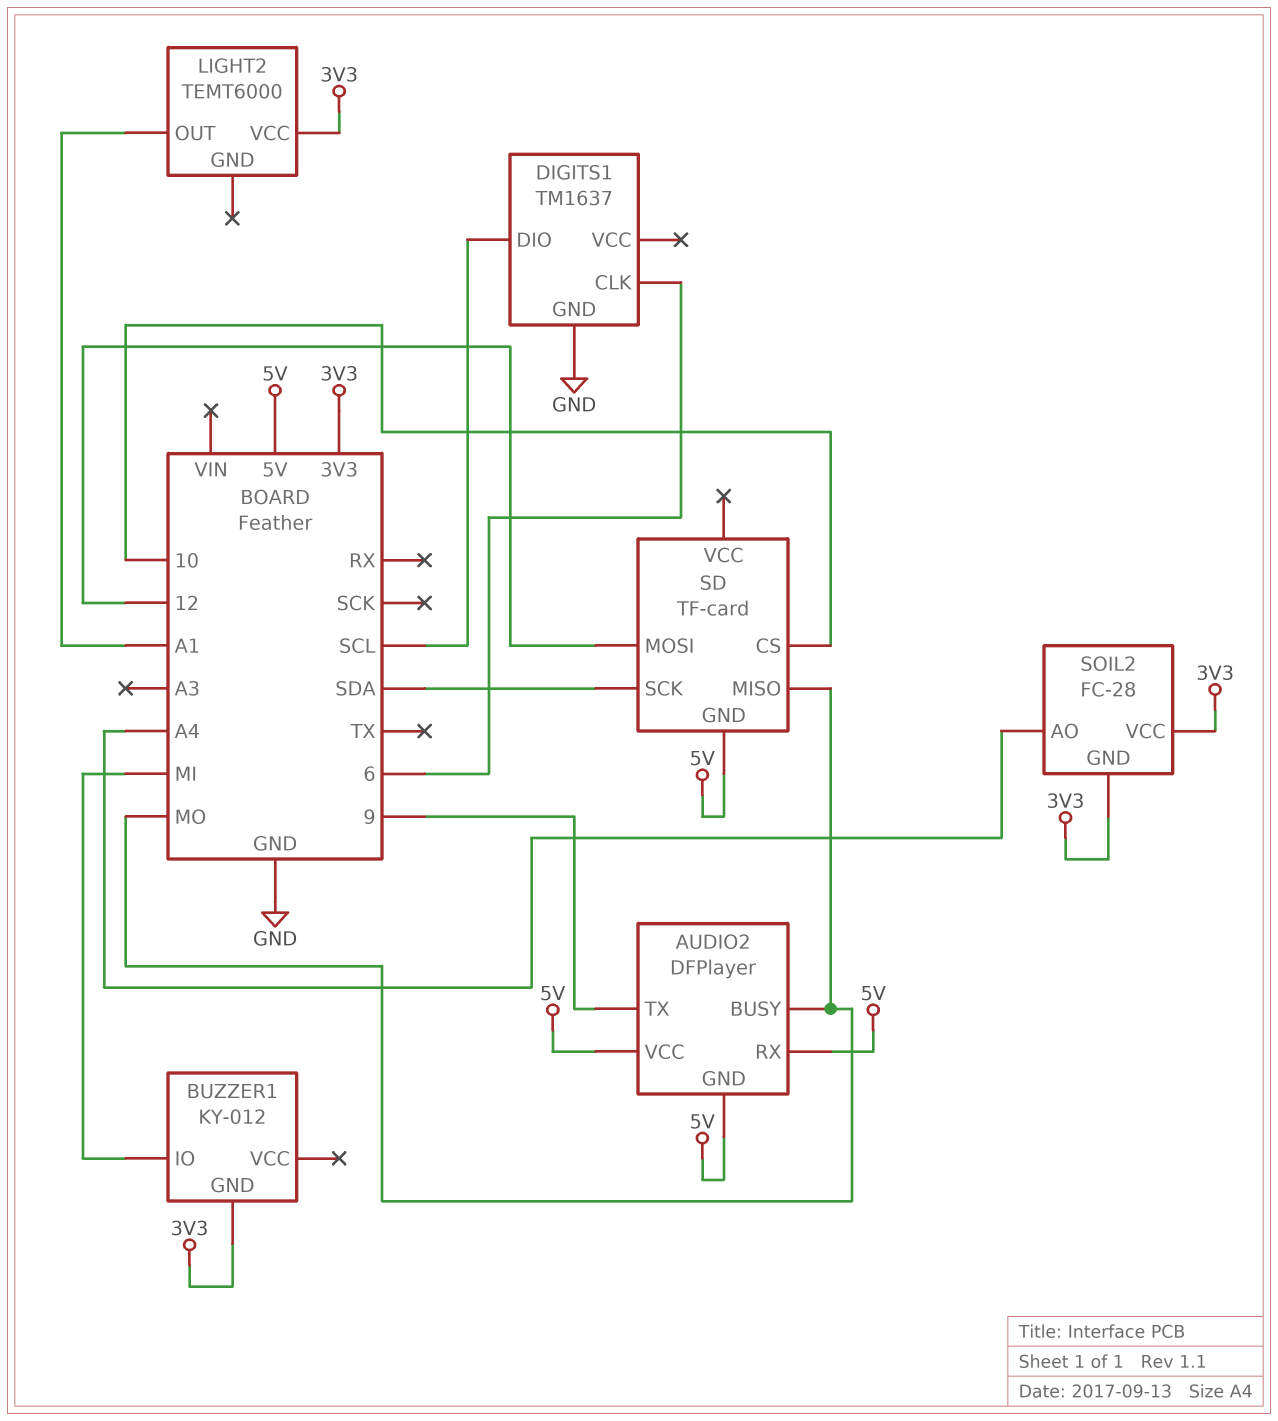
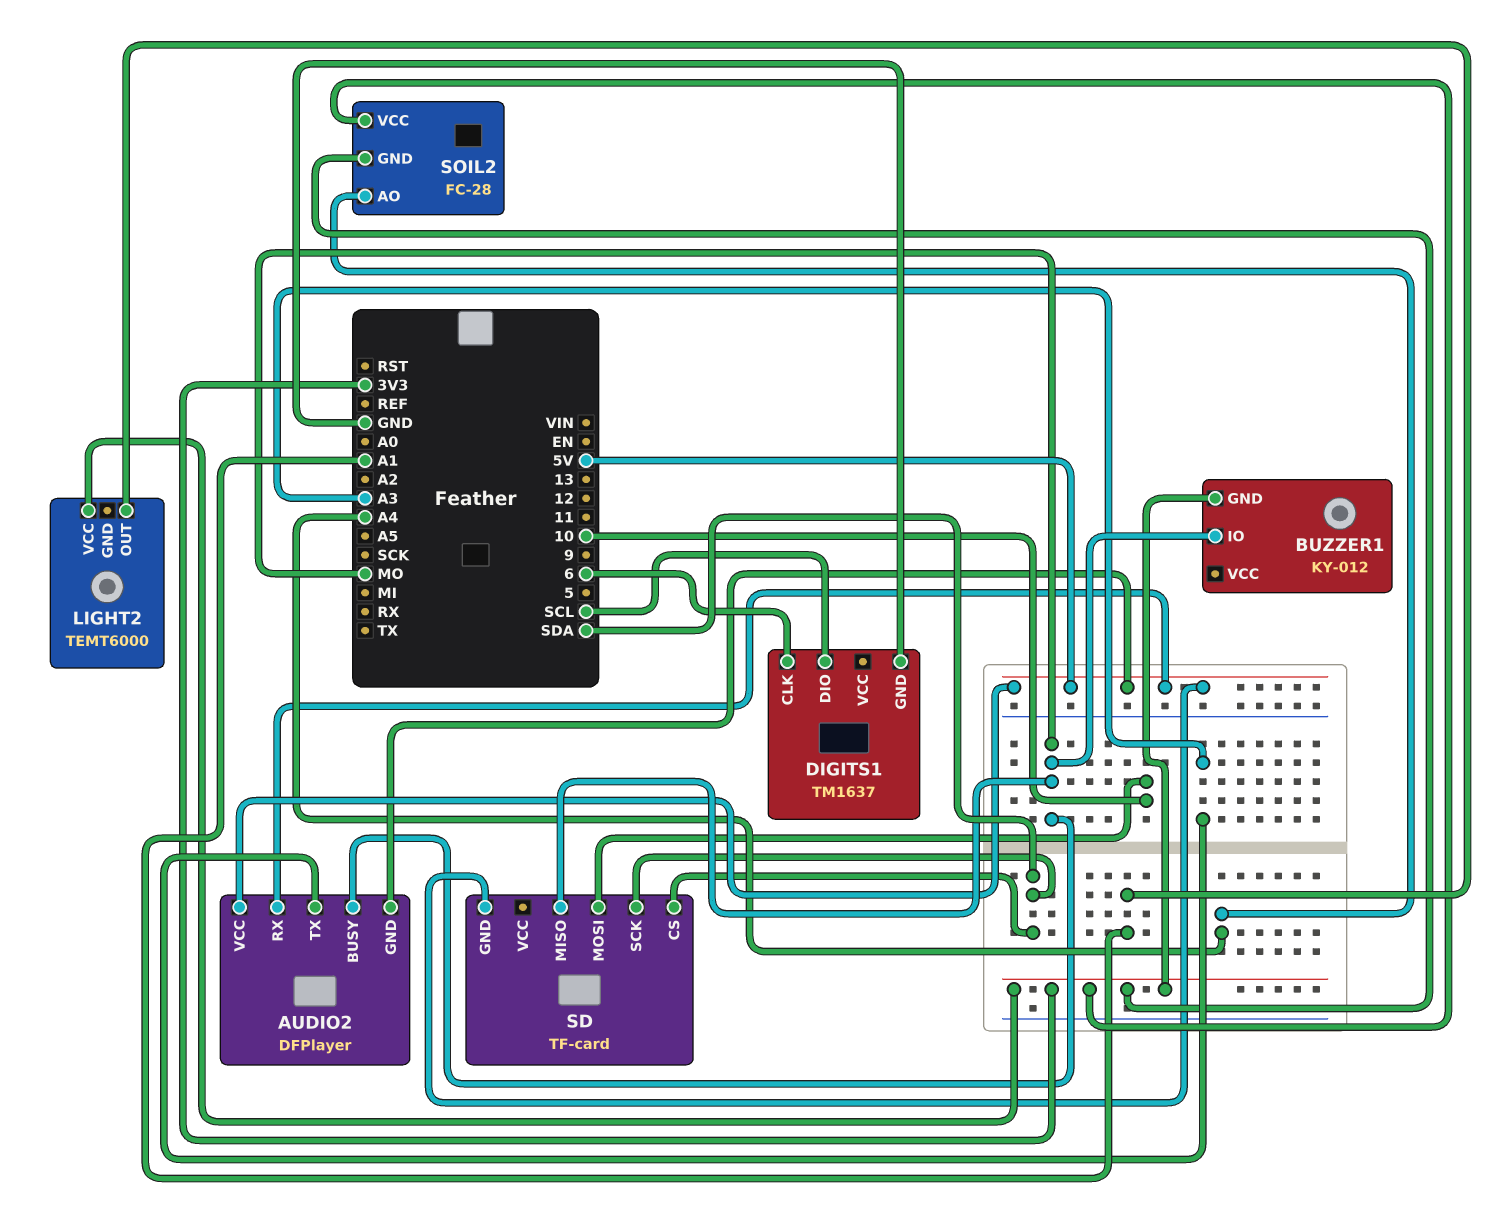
AUDIO2 pin TX: 9 -> A3
BUZZER1 pin IO: MI -> MO
SD pin CS: 10 -> SDA
SD pin MOSI: 12 -> 10

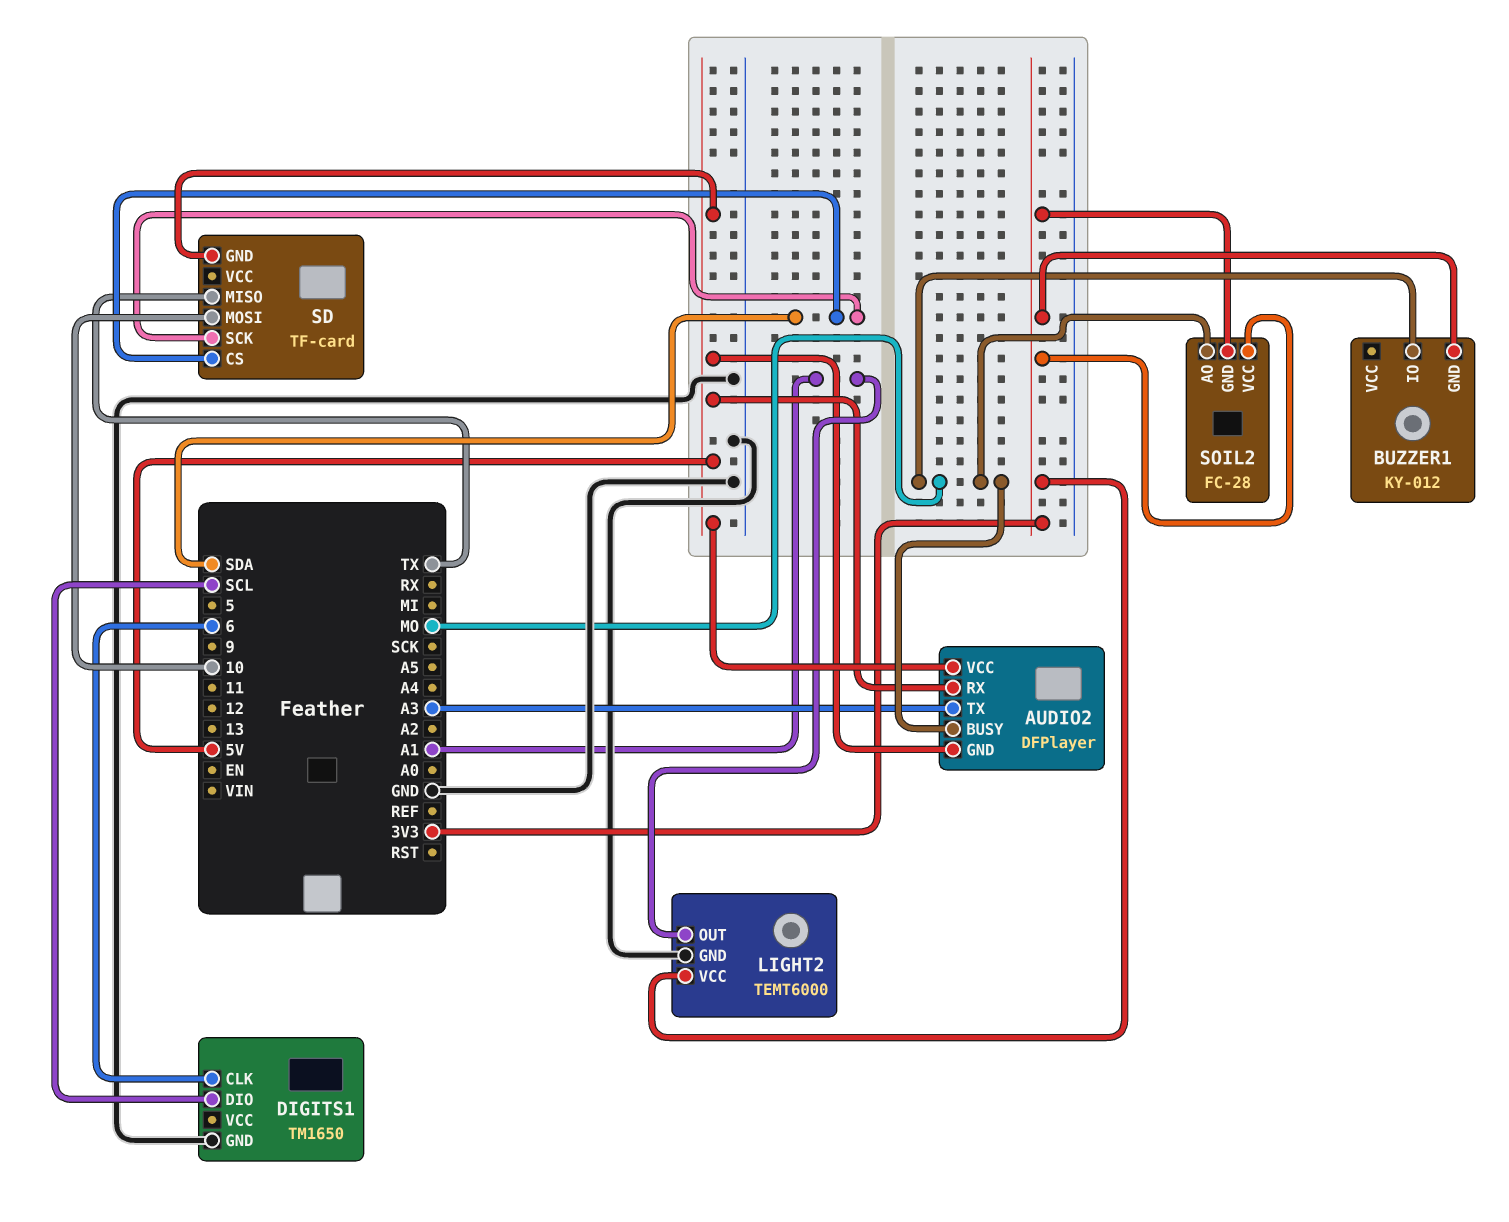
DIGITS1: TM1637 -> TM1650
LIGHT2 pin GND: none -> GND
SD pin MISO: MO -> TX
SOIL2 pin AO: A4 -> MO

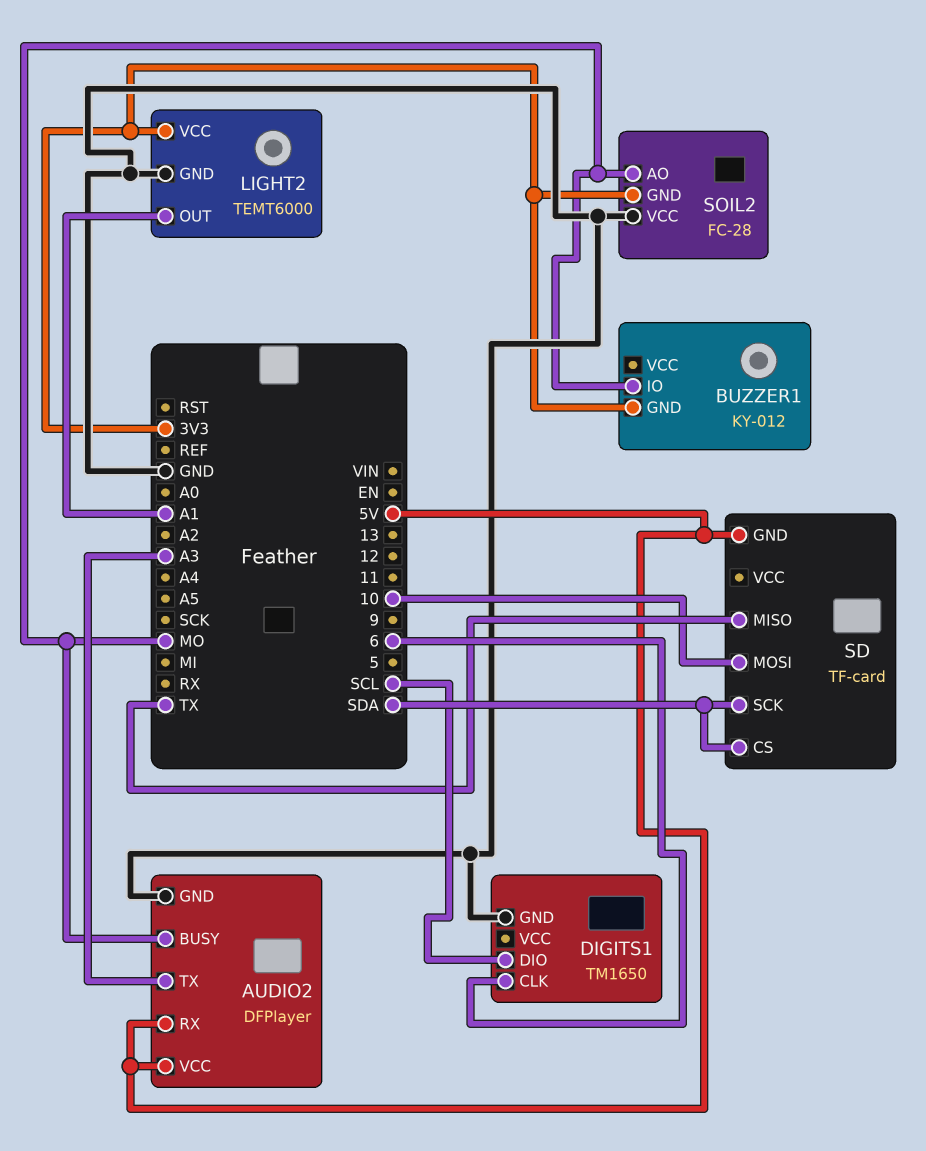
AUDIO2 pin GND: 5V -> GND
SOIL2 pin VCC: 3V3 -> GND

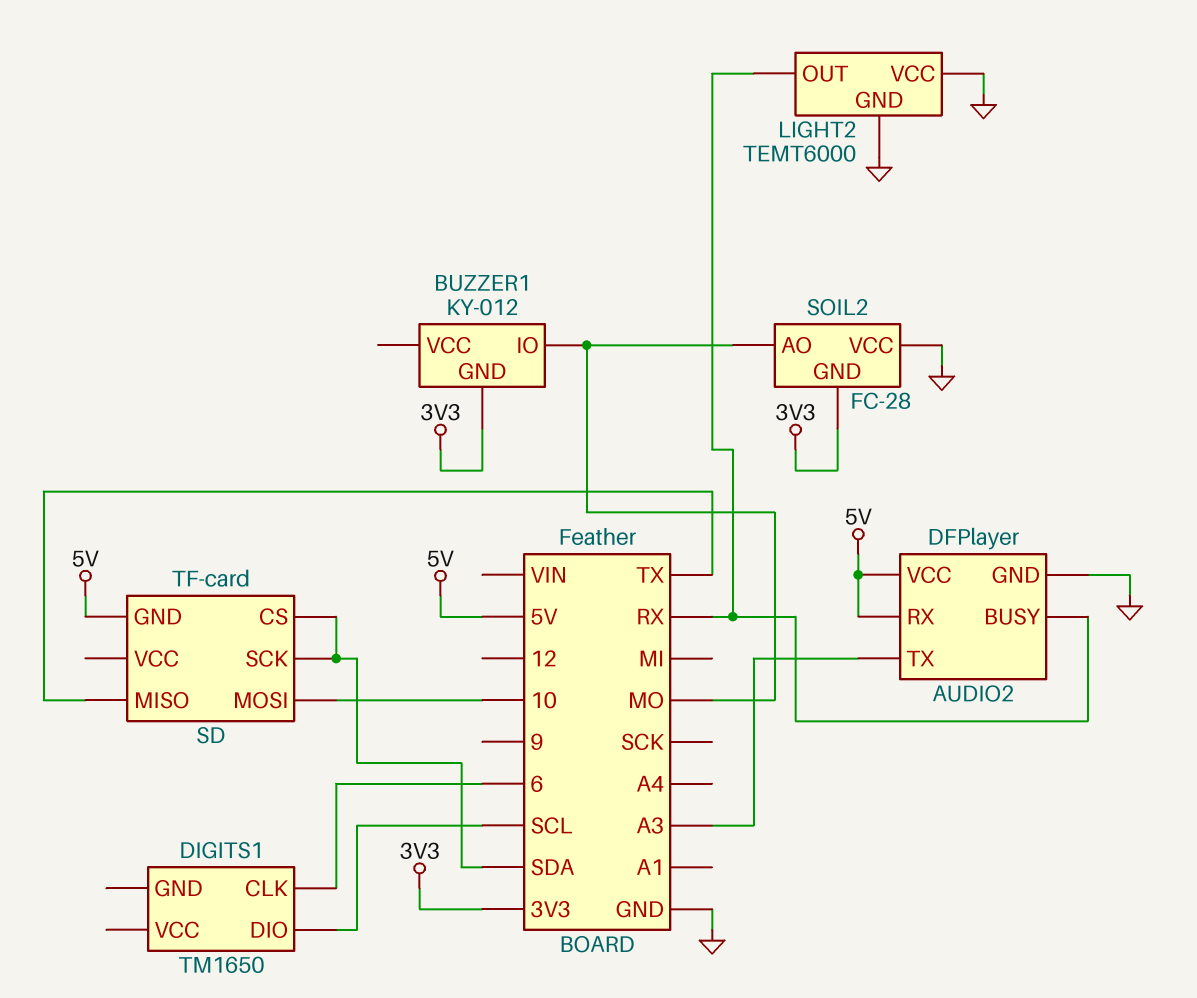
AUDIO2 pin BUSY: MO -> RX
DIGITS1 pin GND: GND -> none
LIGHT2 pin OUT: A1 -> RX
LIGHT2 pin VCC: 3V3 -> GND

